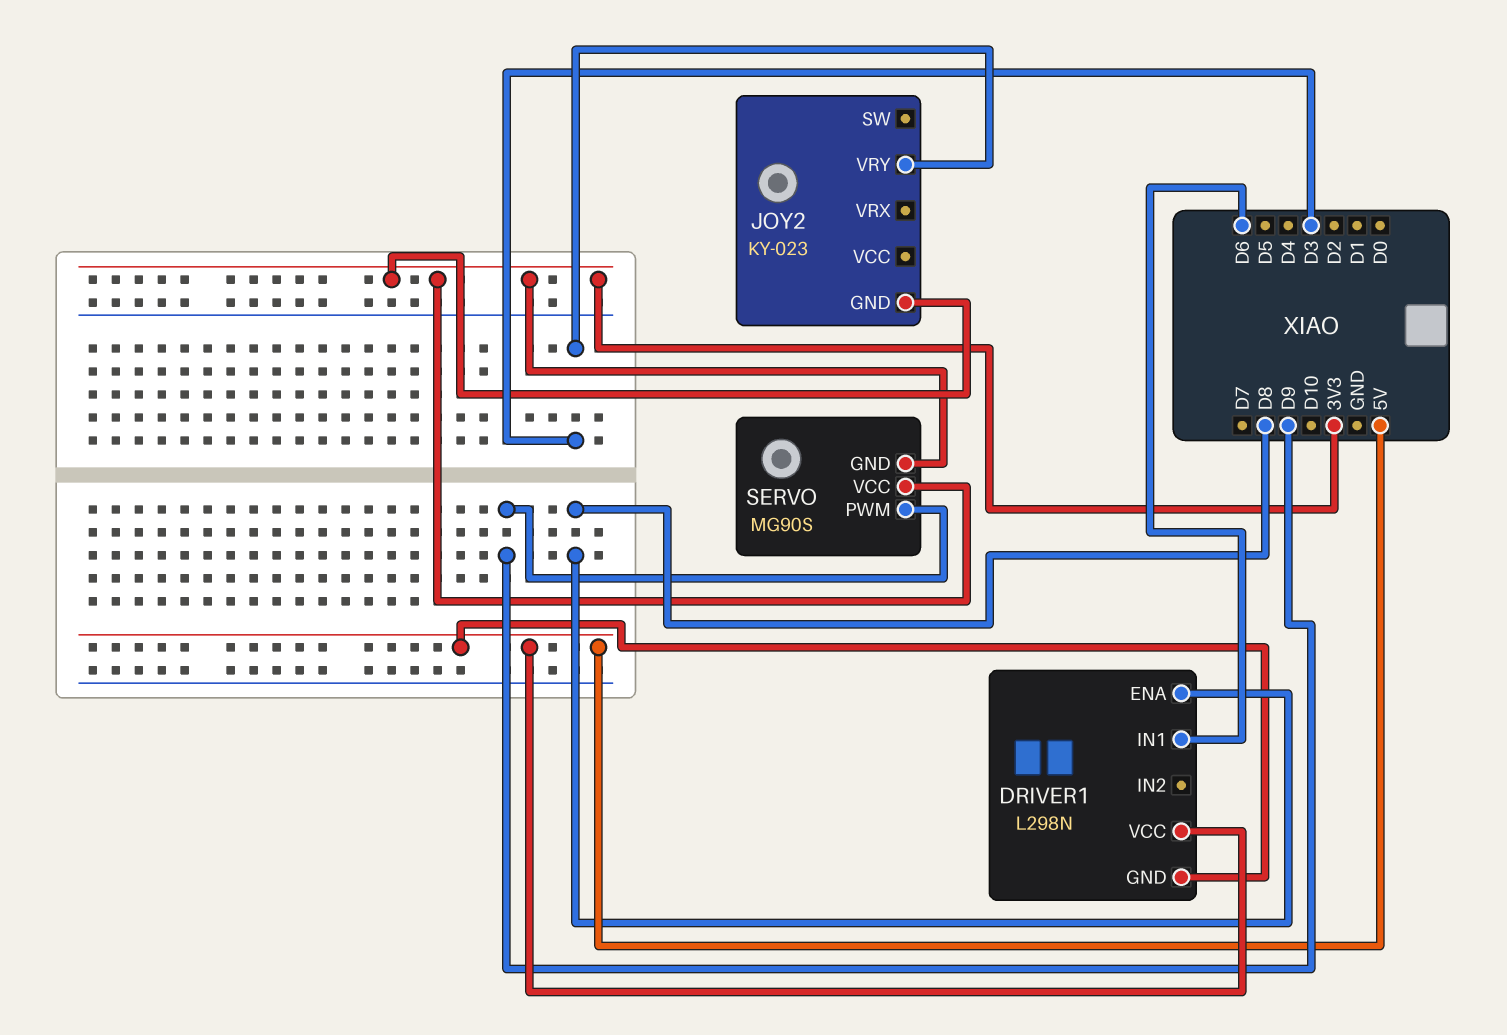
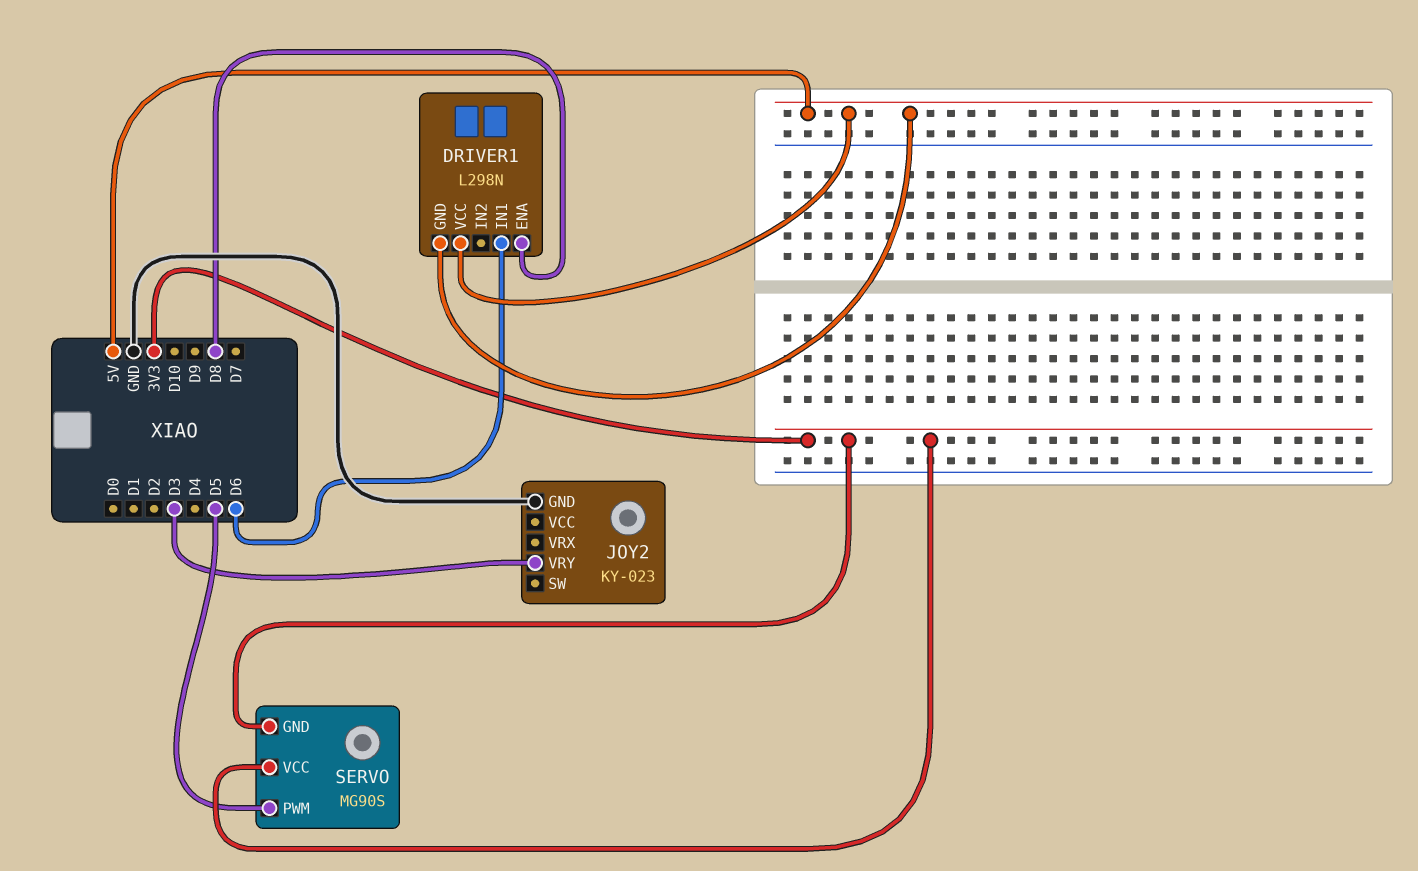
JOY2 pin GND: 3V3 -> GND
SERVO pin PWM: D9 -> D5

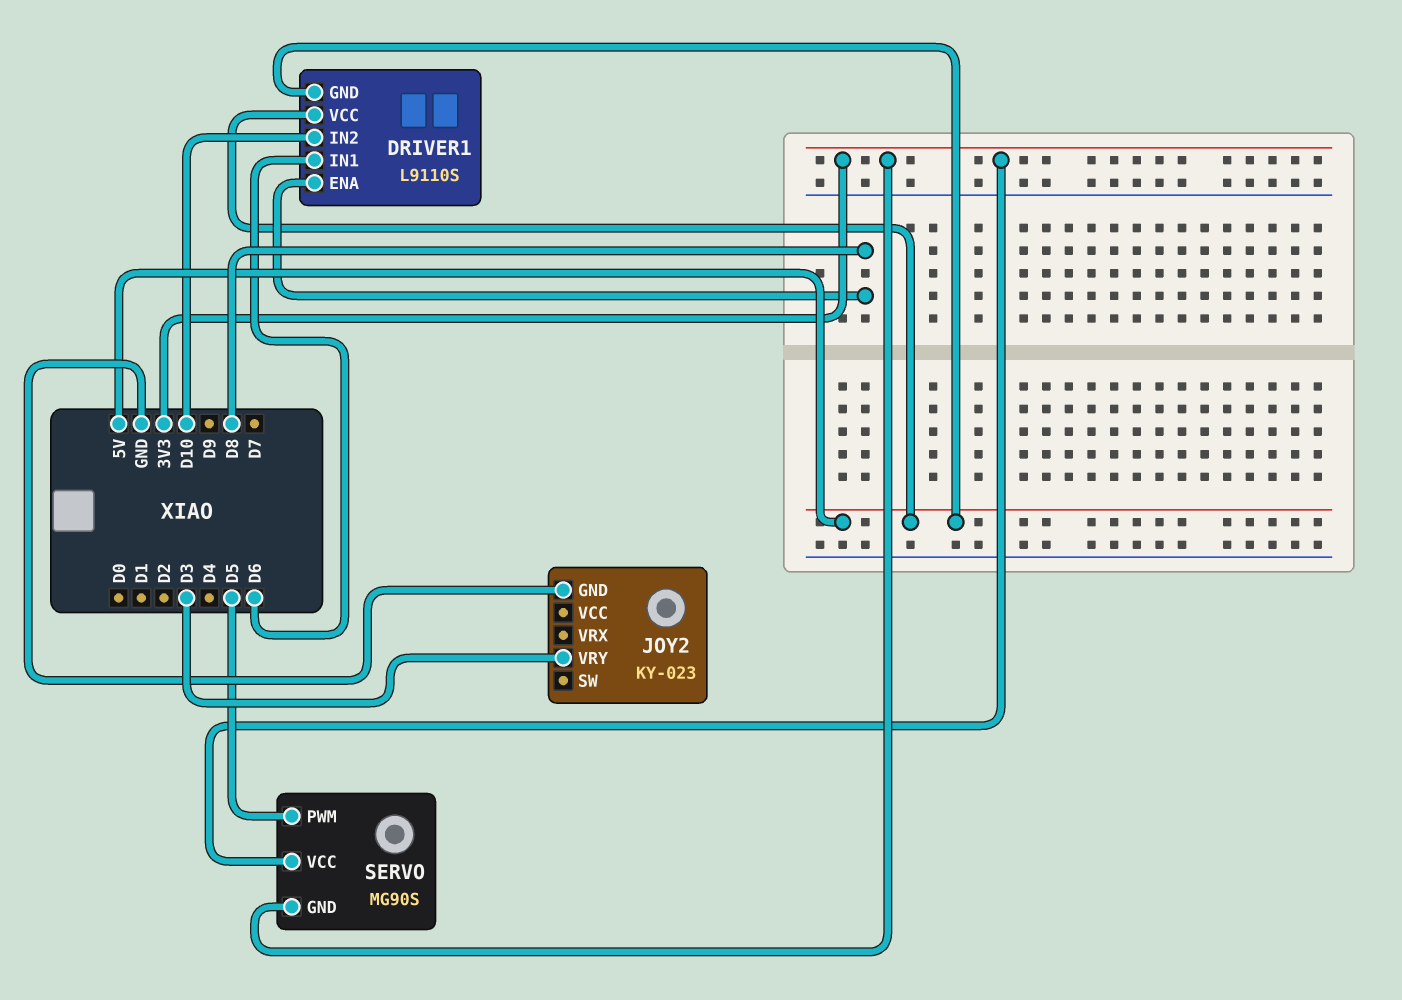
DRIVER1: L298N -> L9110S
DRIVER1 pin IN2: none -> D10

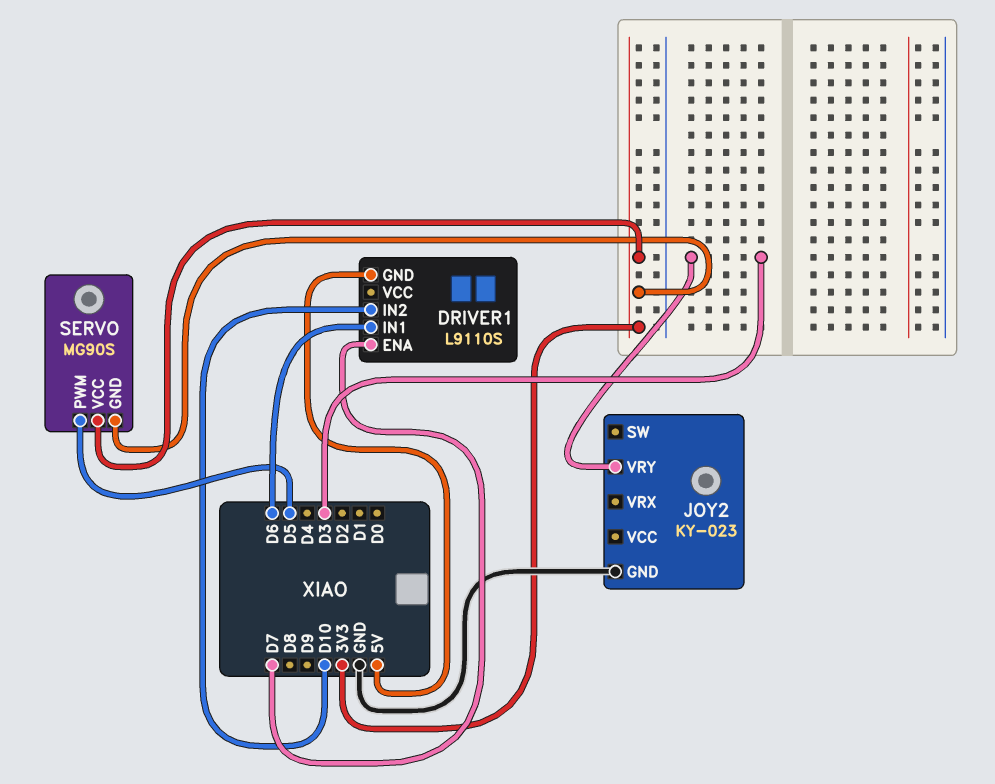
DRIVER1 pin ENA: D8 -> D7
DRIVER1 pin VCC: 5V -> none

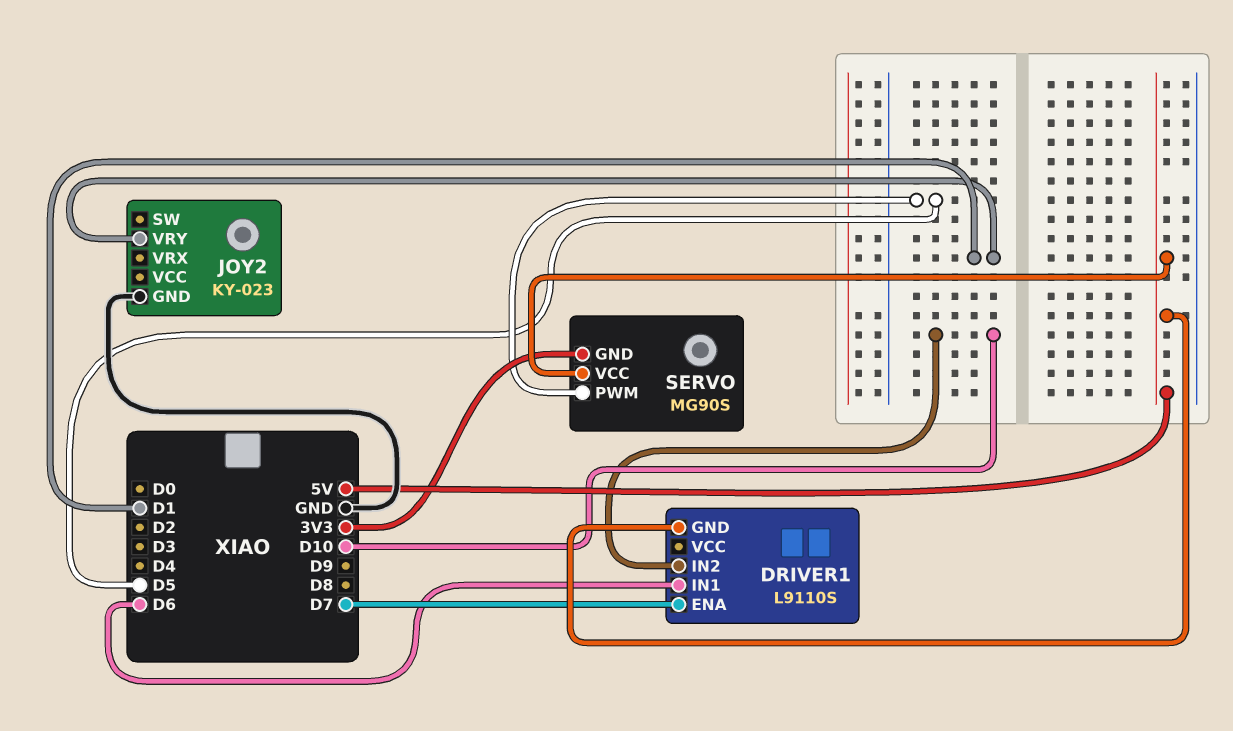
JOY2 pin VRY: D3 -> D1
SERVO pin VCC: 3V3 -> 5V

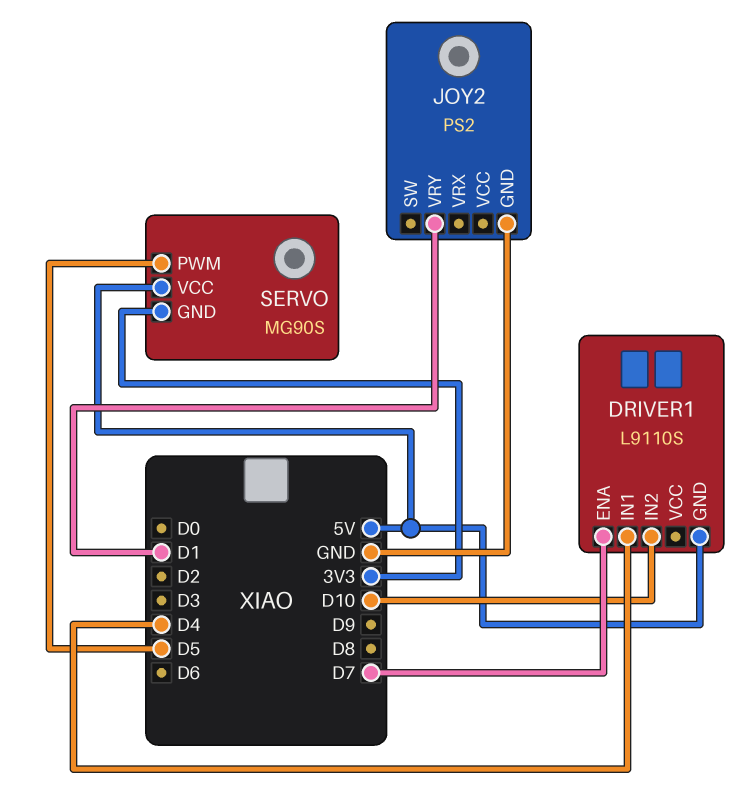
DRIVER1 pin IN1: D6 -> D4
JOY2: KY-023 -> PS2

